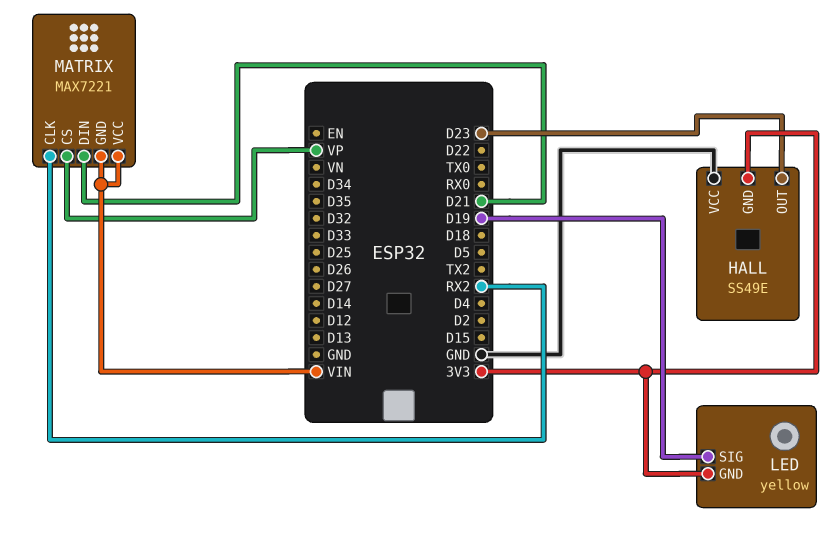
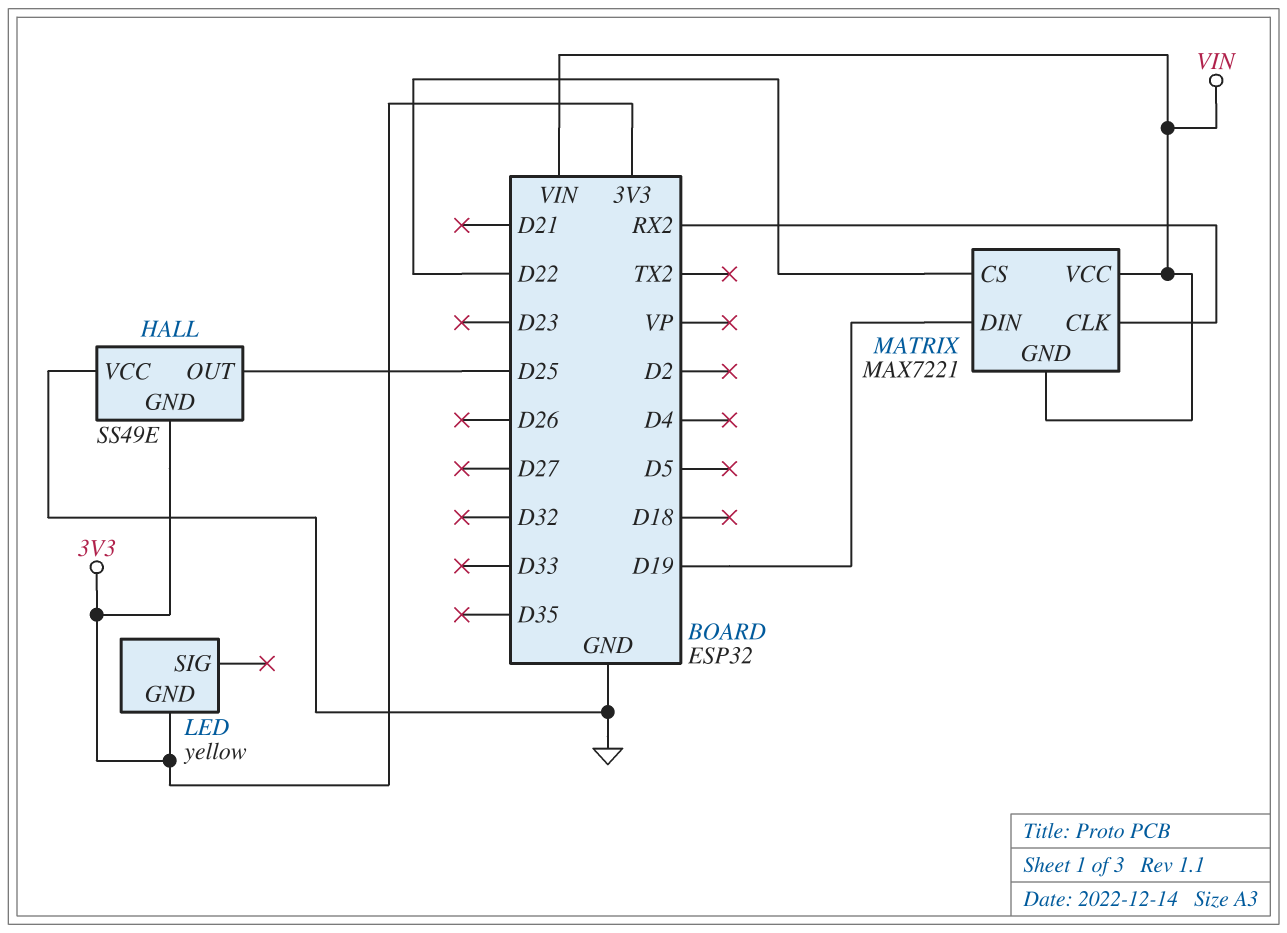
HALL pin OUT: D23 -> D25
LED pin SIG: D19 -> none
MATRIX pin CS: VP -> D22
MATRIX pin DIN: D21 -> D19

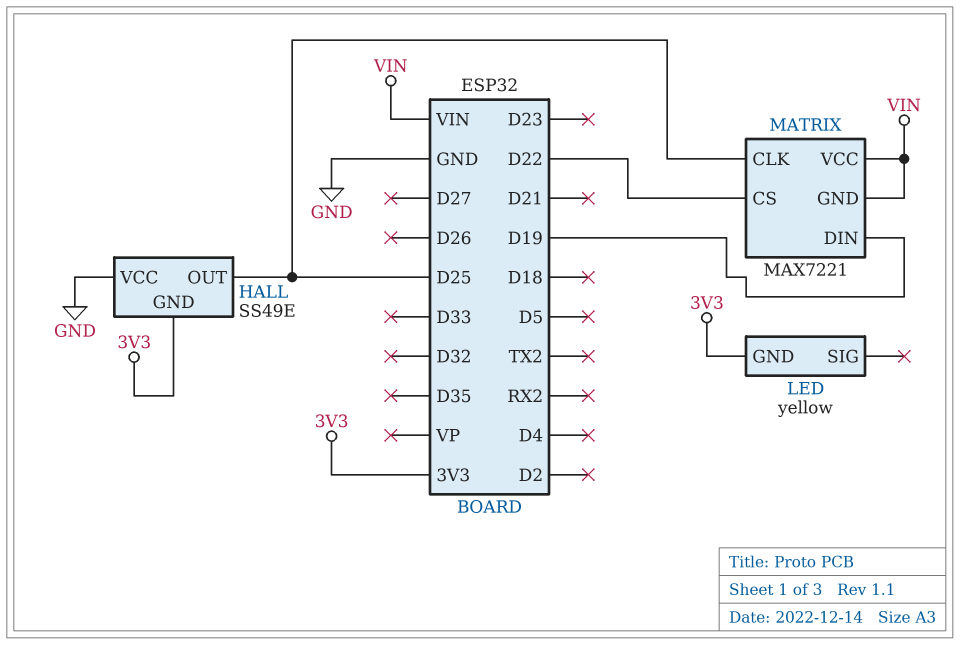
MATRIX pin CLK: RX2 -> D25

